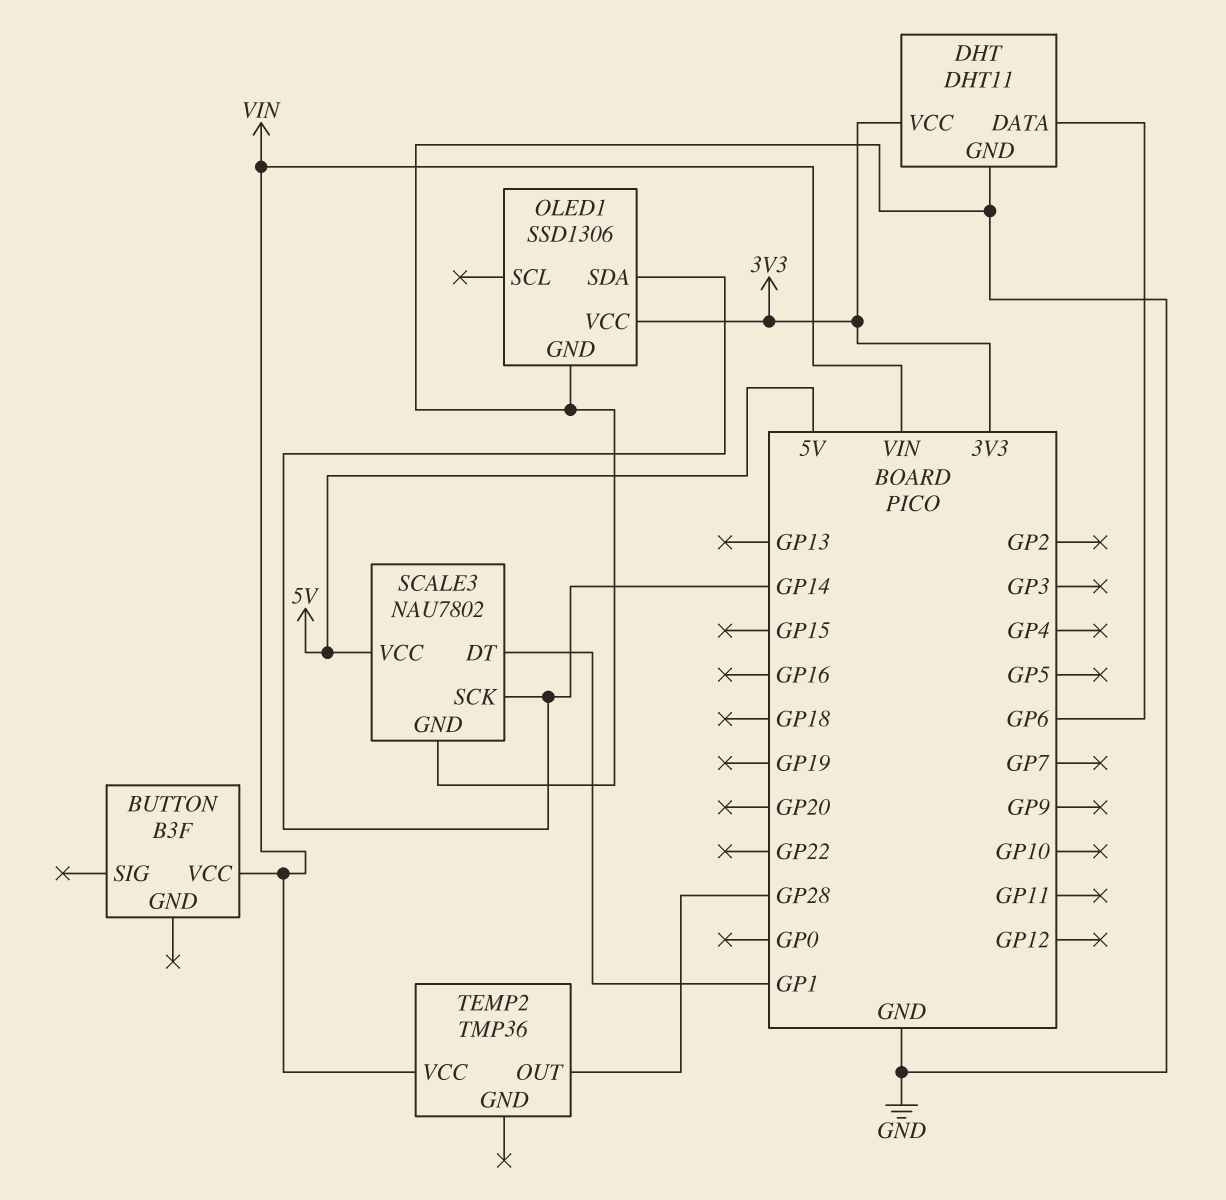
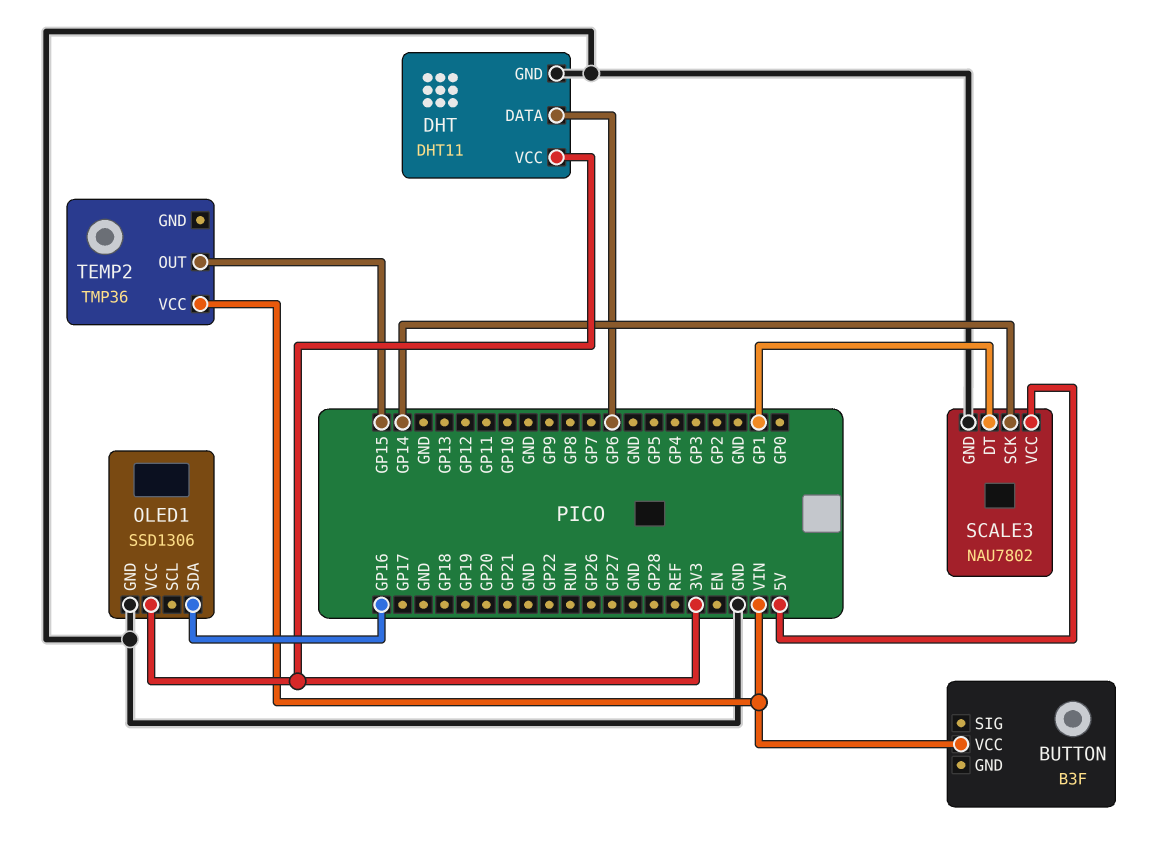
OLED1 pin SDA: GP14 -> GP16
TEMP2 pin OUT: GP28 -> GP15

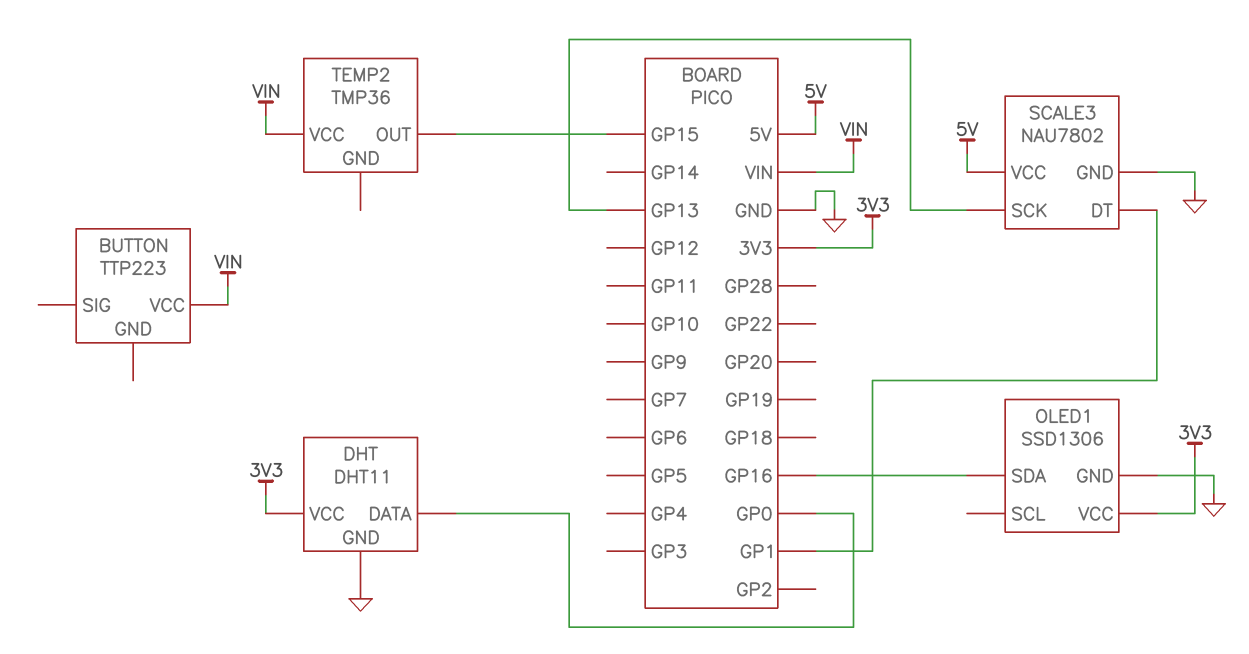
BUTTON: B3F -> TTP223
DHT pin DATA: GP6 -> GP0
SCALE3 pin SCK: GP14 -> GP13

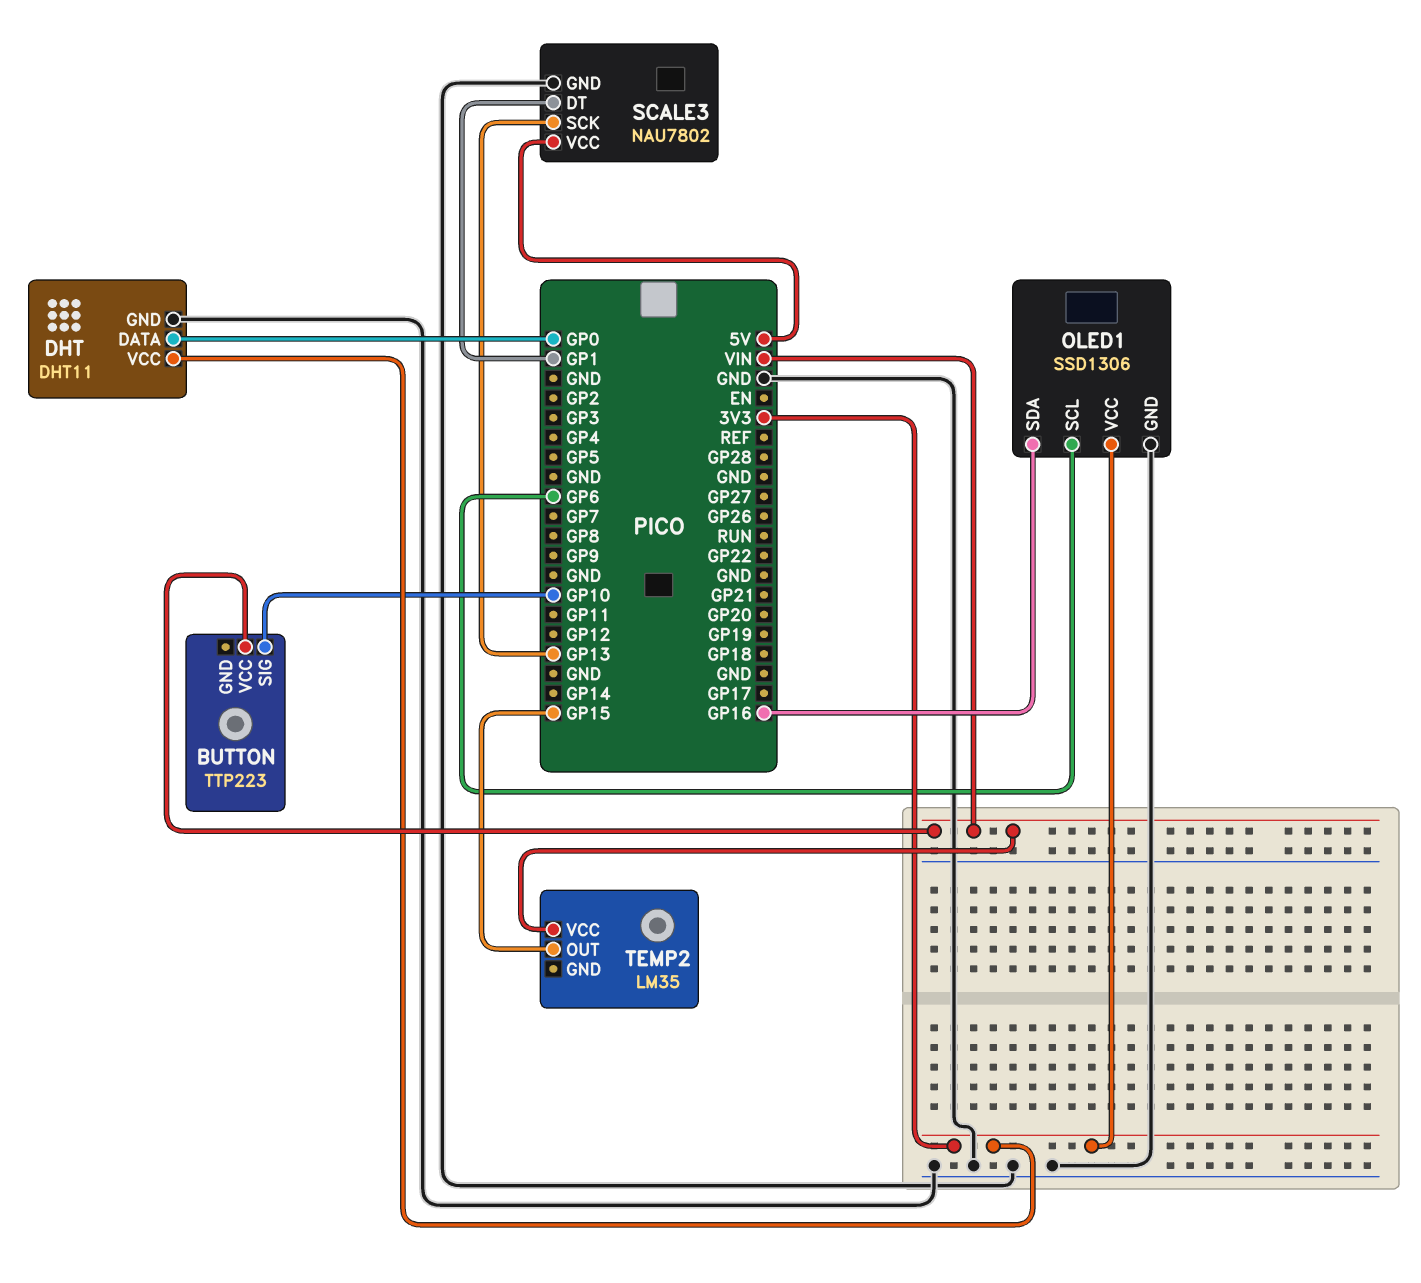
BUTTON pin SIG: none -> GP10
OLED1 pin SCL: none -> GP6
TEMP2: TMP36 -> LM35

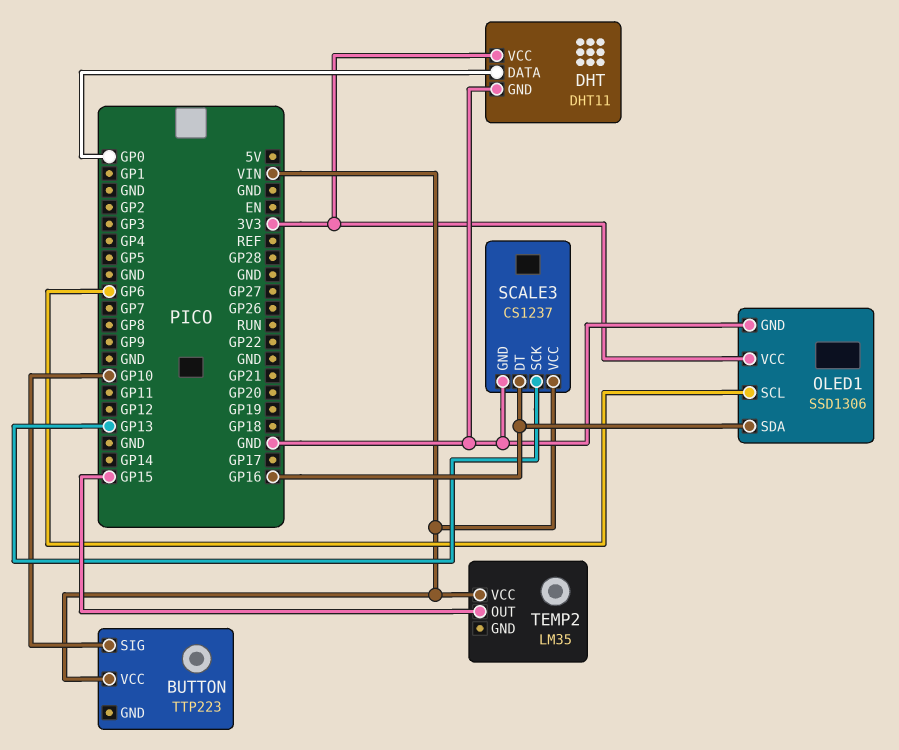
SCALE3: NAU7802 -> CS1237
SCALE3 pin DT: GP1 -> GP16
SCALE3 pin VCC: 5V -> VIN

